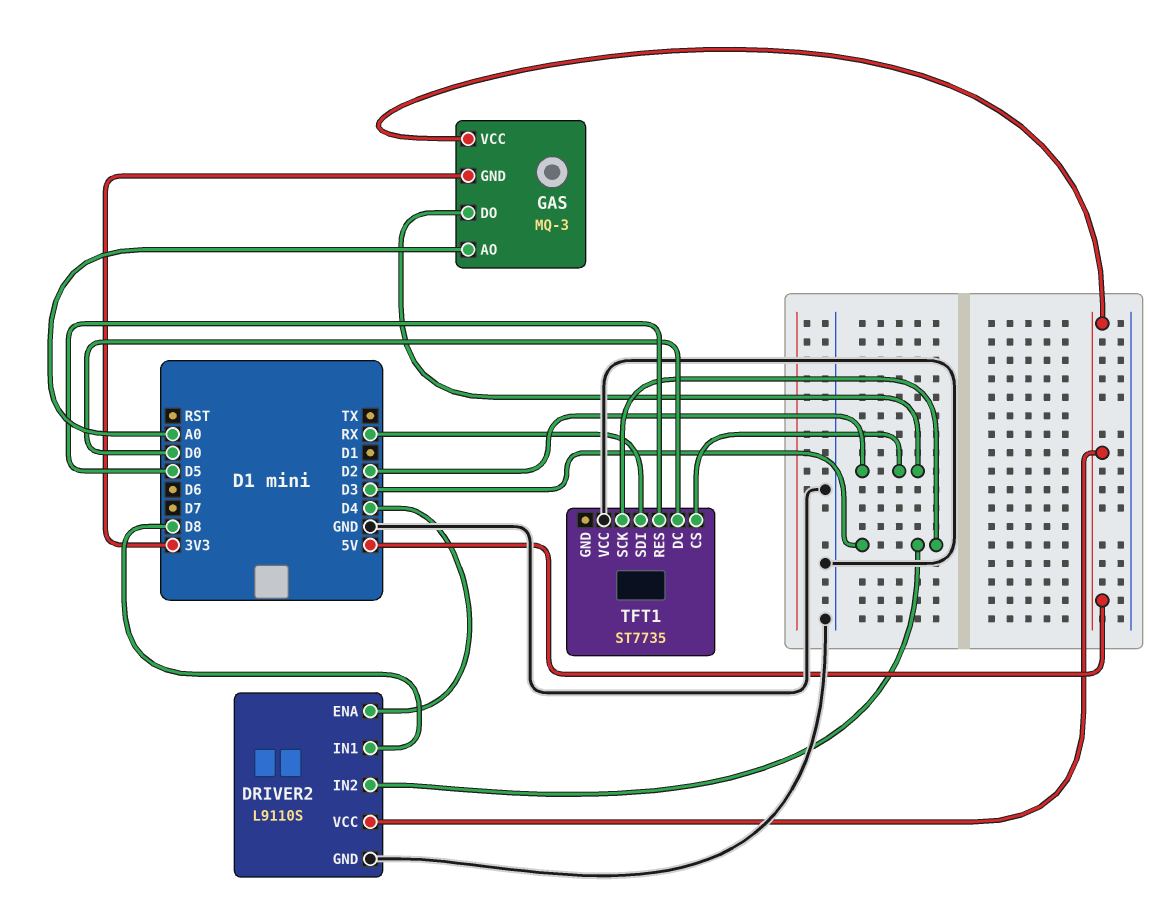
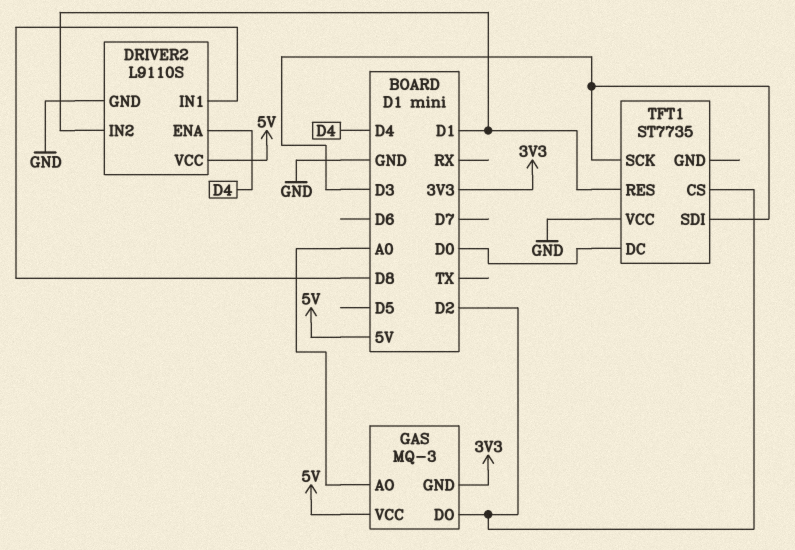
DRIVER2 pin IN2: D3 -> D1
TFT1 pin RES: D5 -> D1
TFT1 pin SDI: RX -> D3

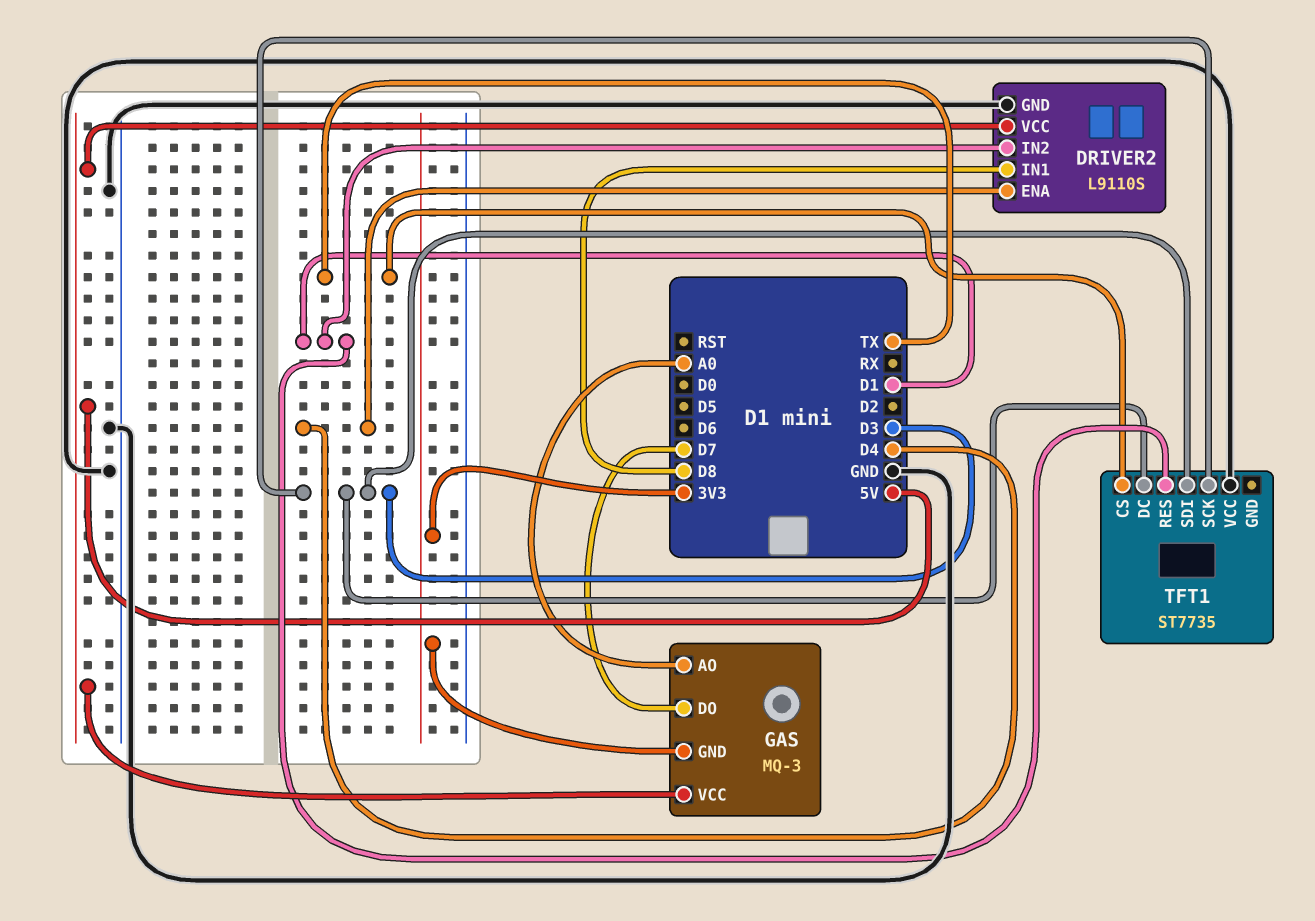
GAS pin DO: D2 -> D7
TFT1 pin CS: D2 -> TX
TFT1 pin DC: D0 -> D3

